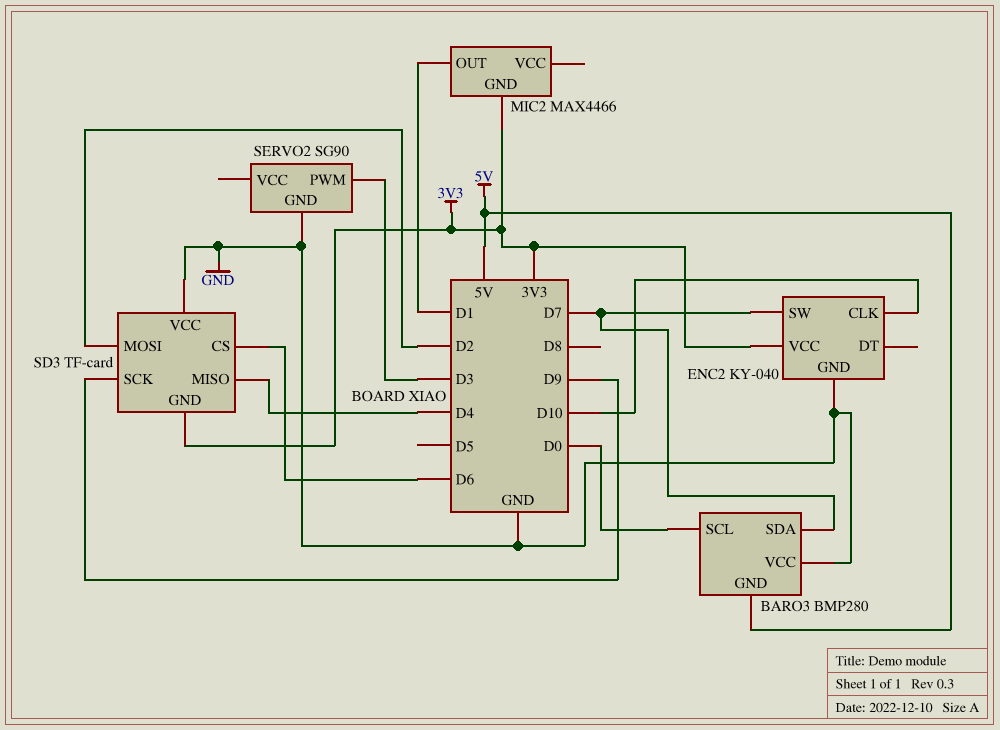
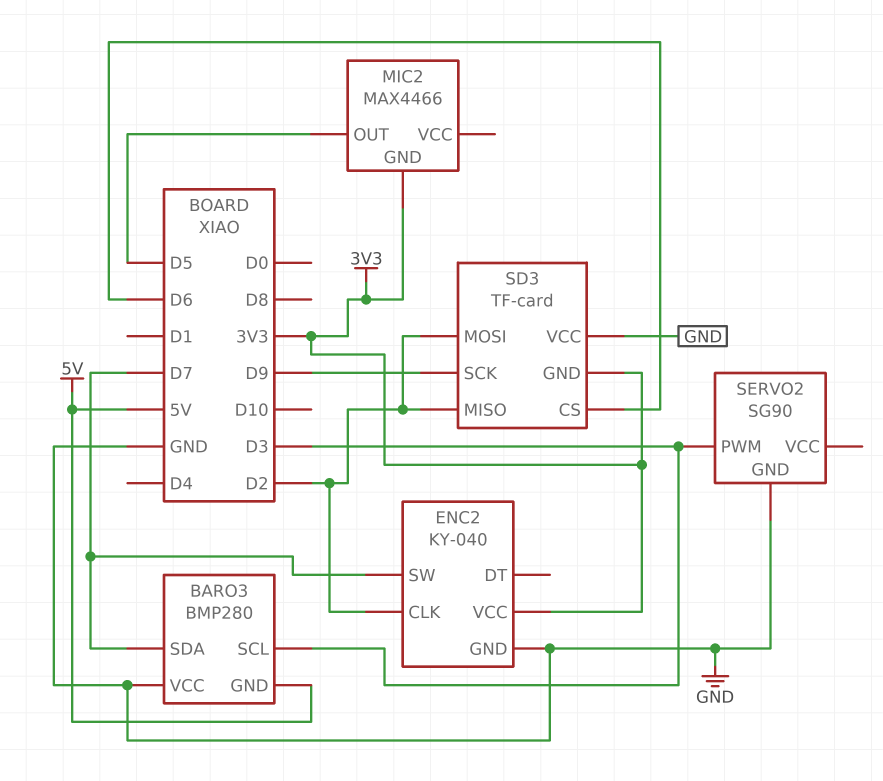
BARO3 pin SCL: D0 -> D3
ENC2 pin CLK: D10 -> D2
MIC2 pin OUT: D1 -> D5
SD3 pin MISO: D4 -> D2

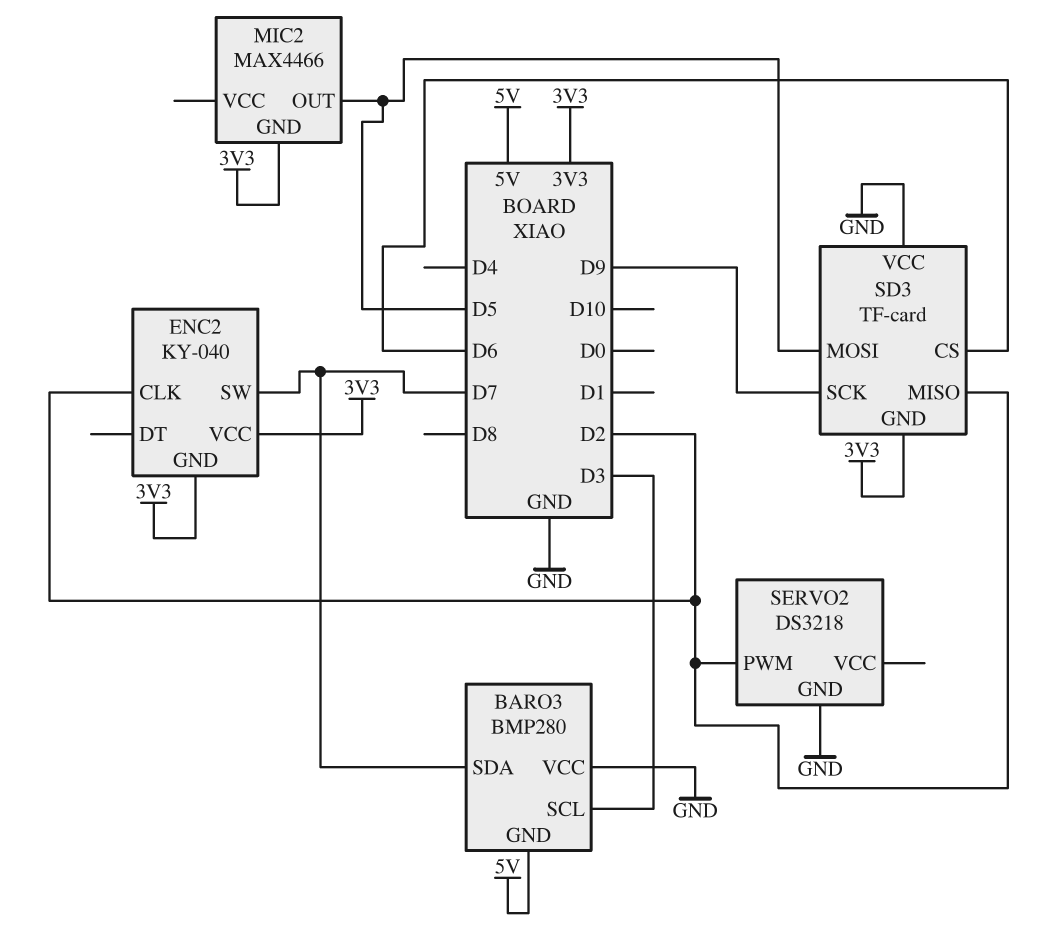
ENC2 pin GND: GND -> 3V3
SD3 pin MOSI: D2 -> D5
SERVO2: SG90 -> DS3218
SERVO2 pin PWM: D3 -> D2

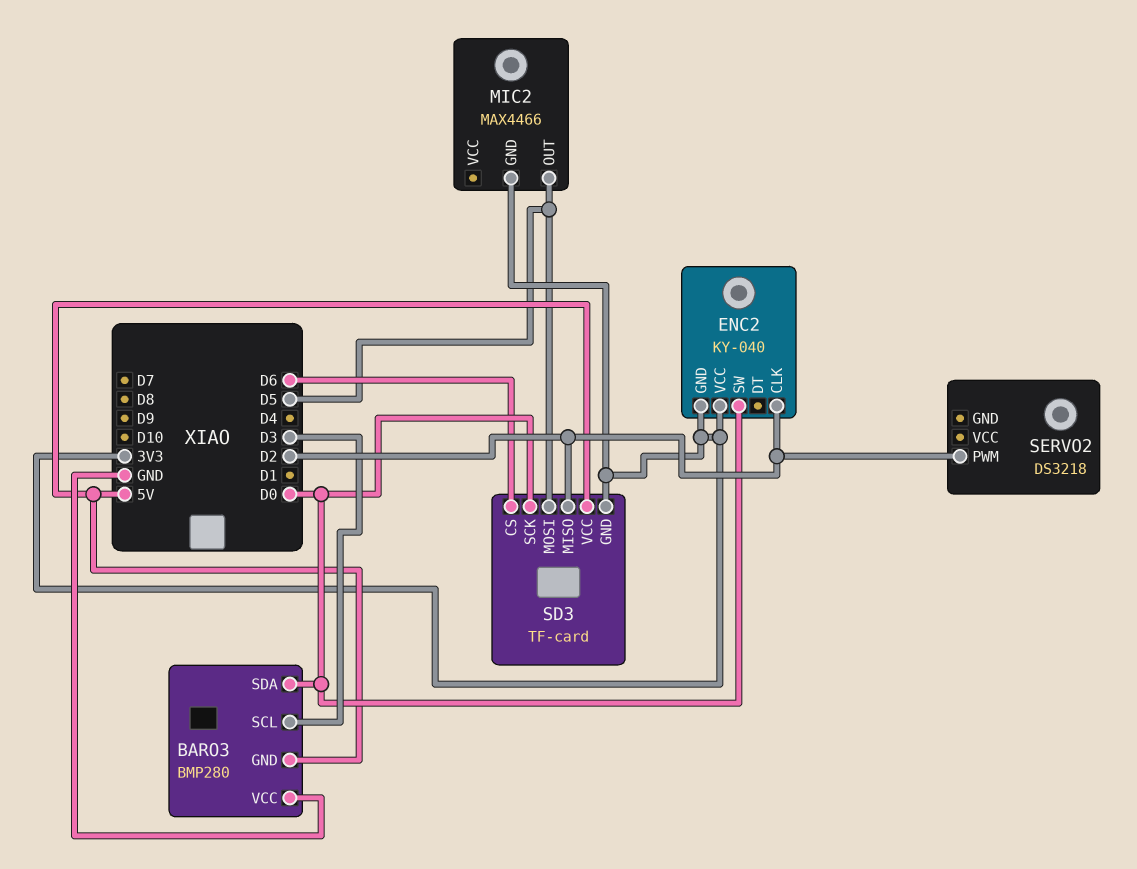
BARO3 pin SDA: D7 -> D0
ENC2 pin SW: D7 -> D0
SD3 pin SCK: D9 -> D0
SD3 pin VCC: GND -> 5V
SERVO2 pin GND: GND -> none

